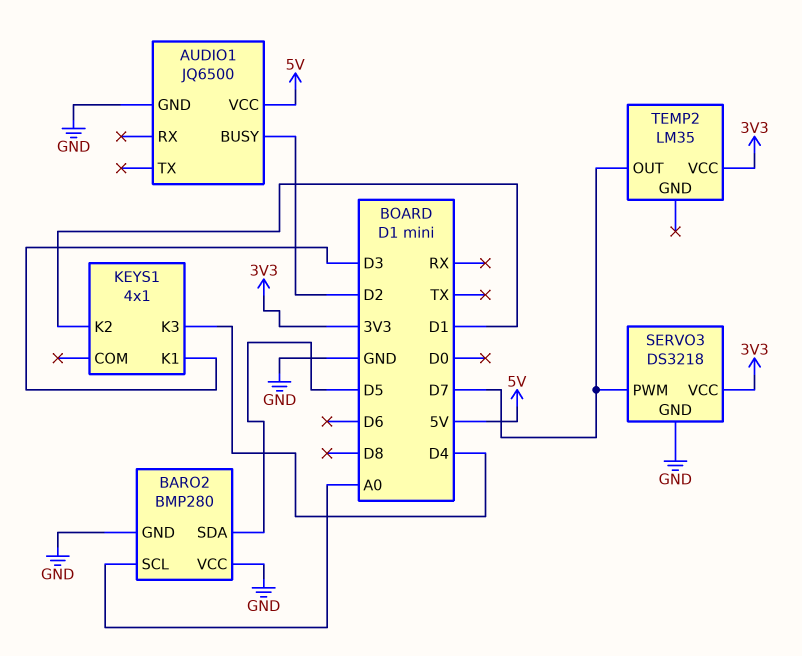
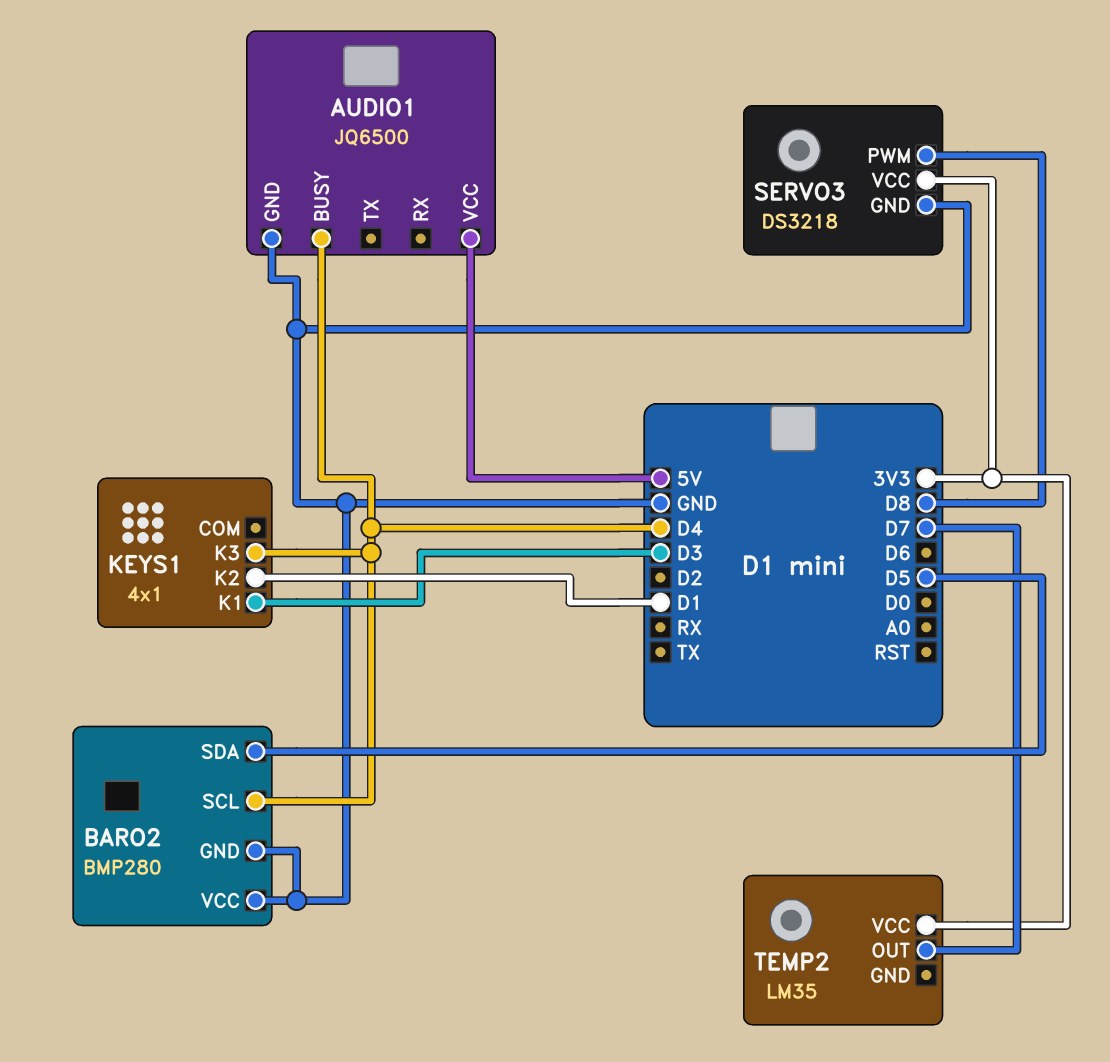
AUDIO1 pin BUSY: D2 -> D4
BARO2 pin SCL: A0 -> D4
SERVO3 pin PWM: D7 -> D8

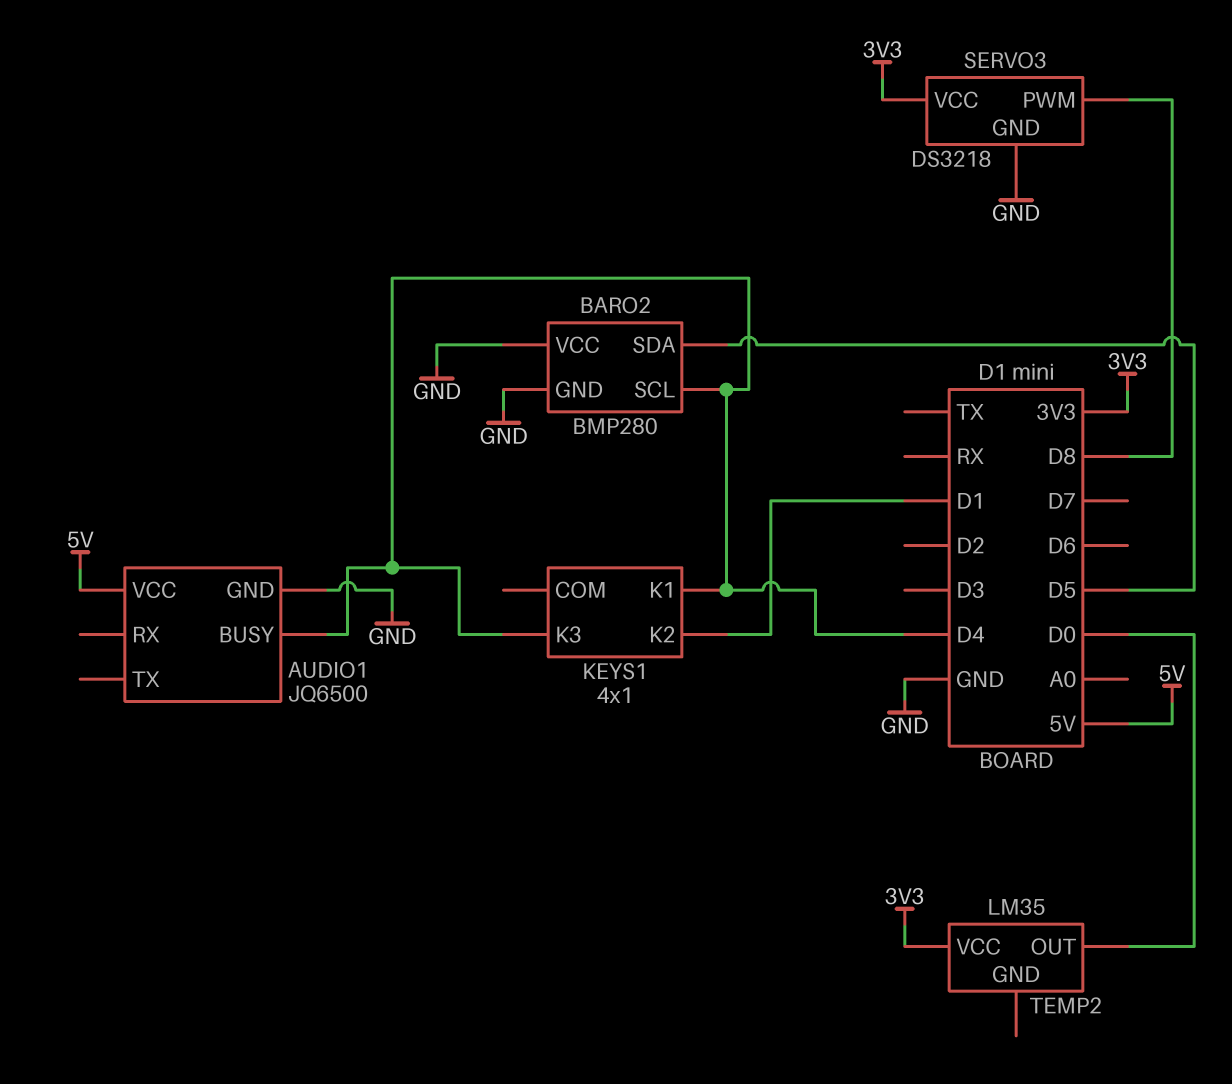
KEYS1 pin K1: D3 -> D4
TEMP2 pin OUT: D7 -> D0

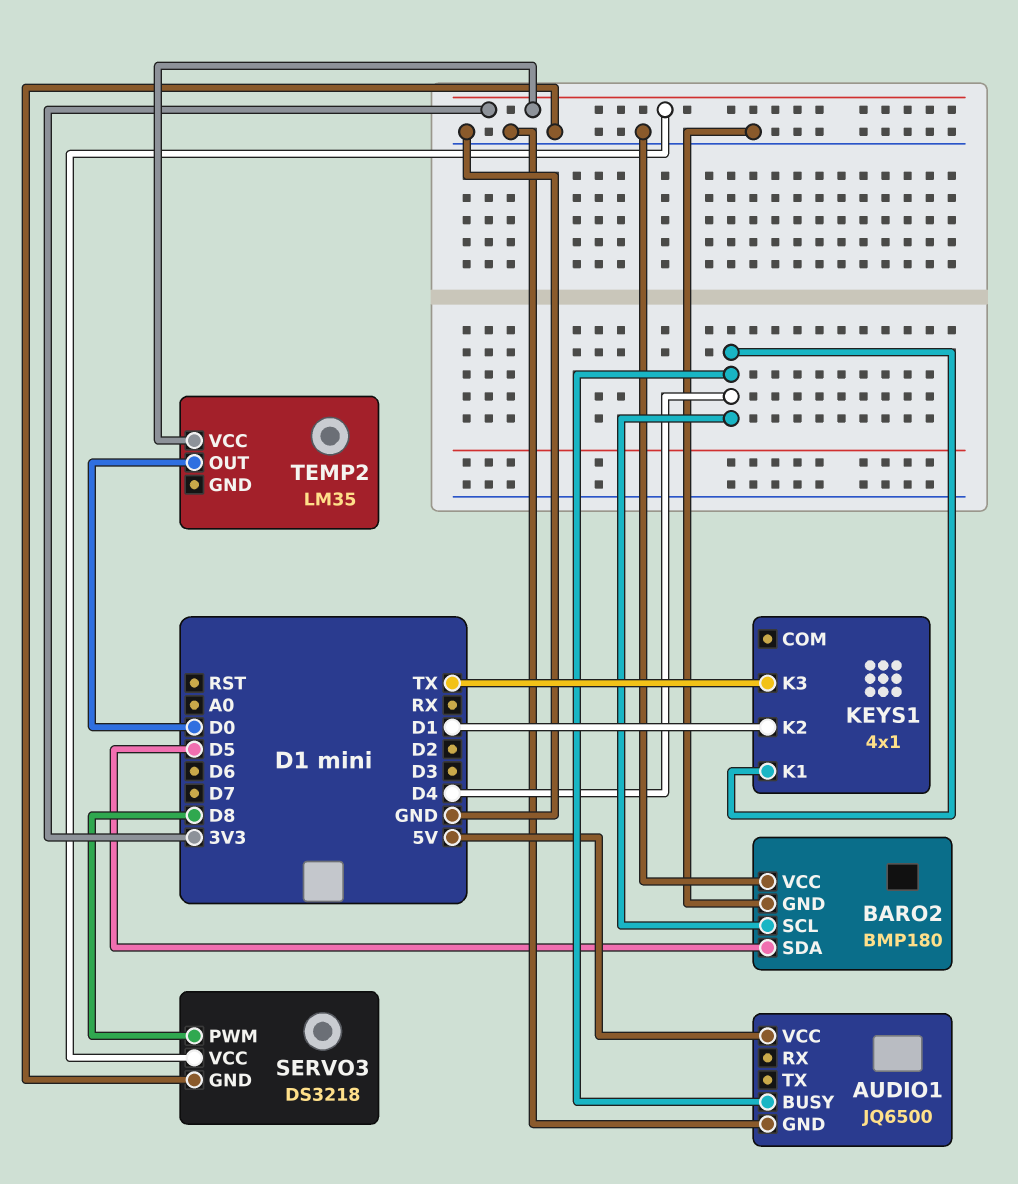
BARO2: BMP280 -> BMP180
KEYS1 pin K3: D4 -> TX

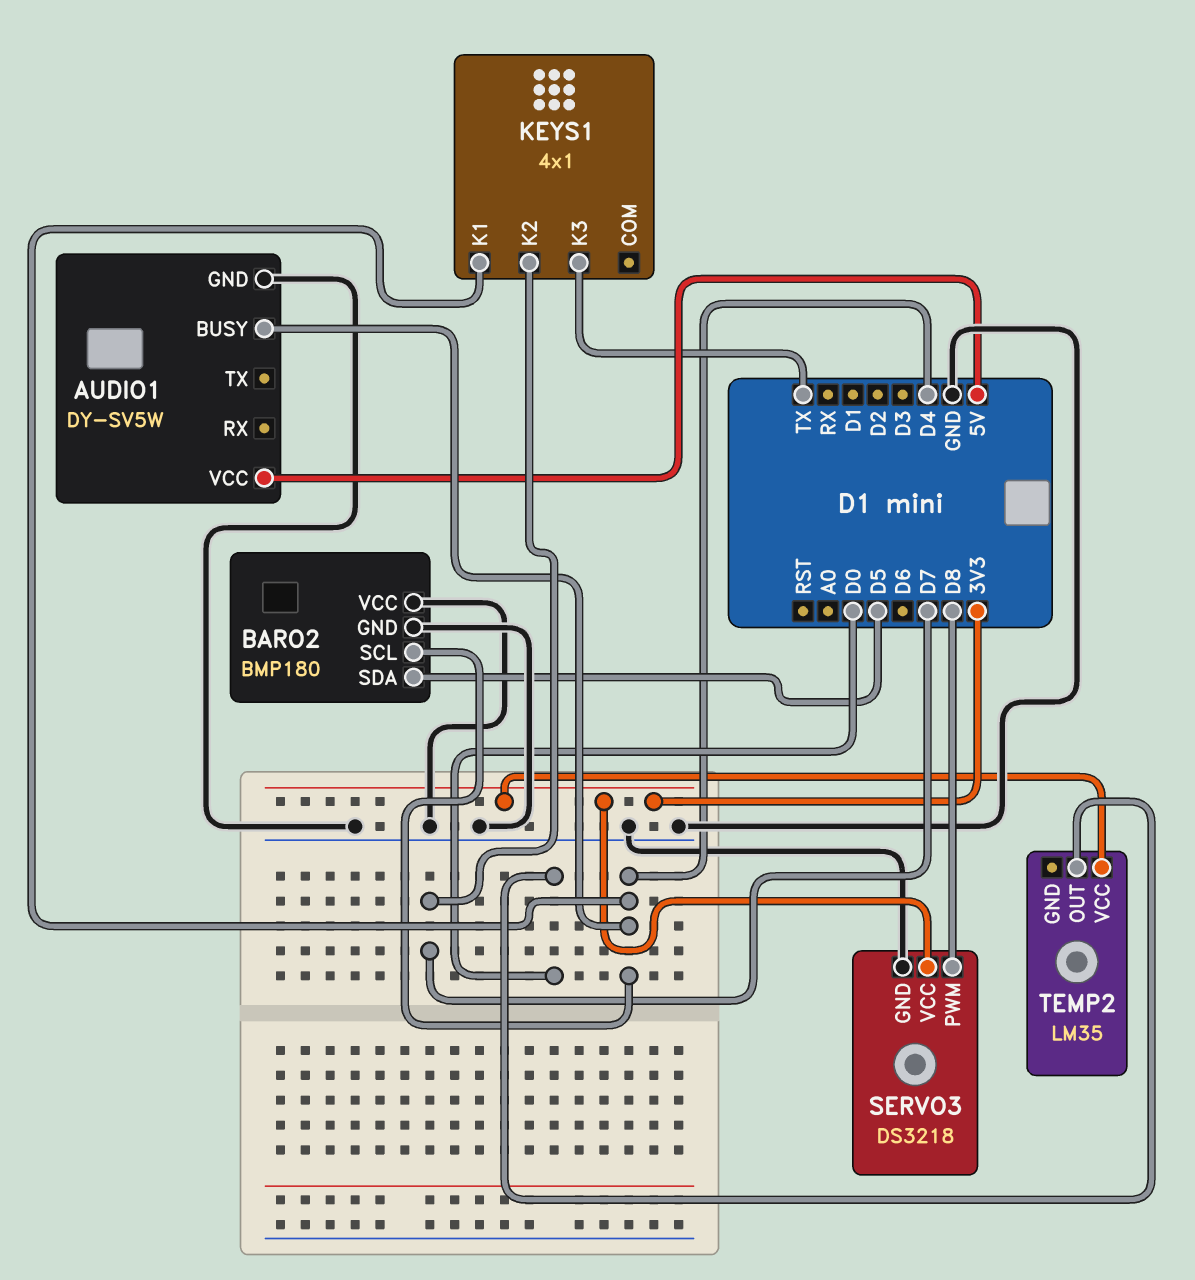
AUDIO1: JQ6500 -> DY-SV5W
KEYS1 pin K2: D1 -> D7

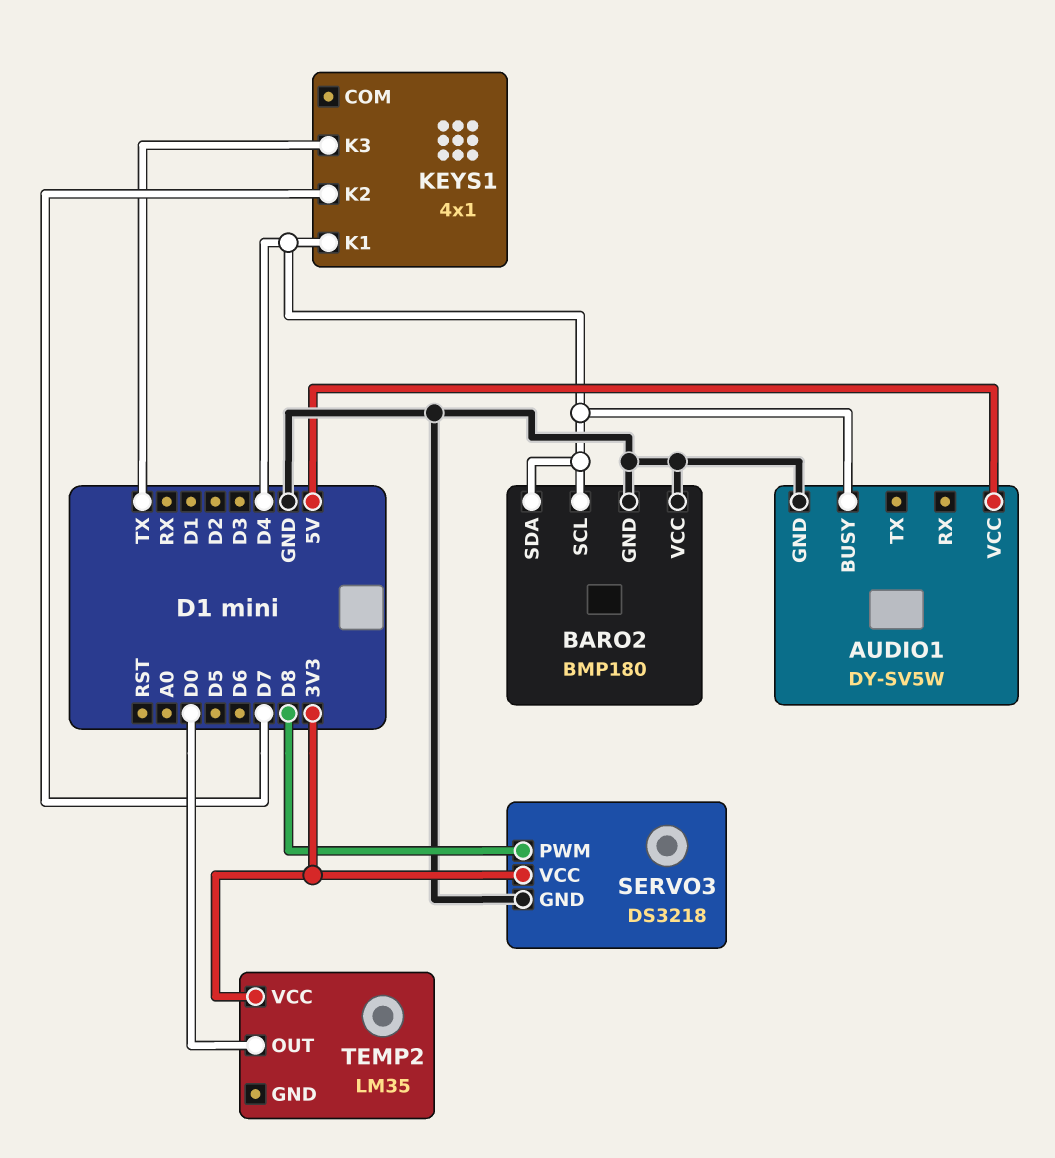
BARO2 pin SDA: D5 -> D4

